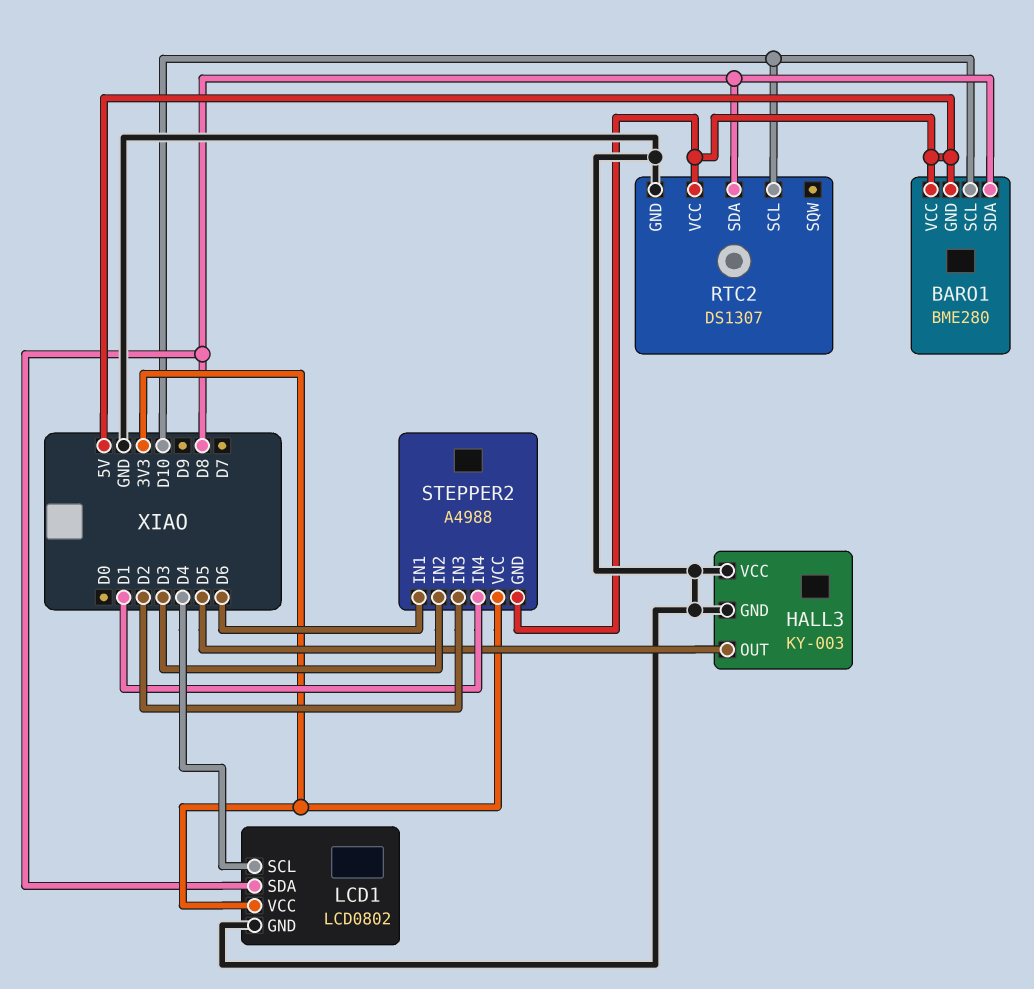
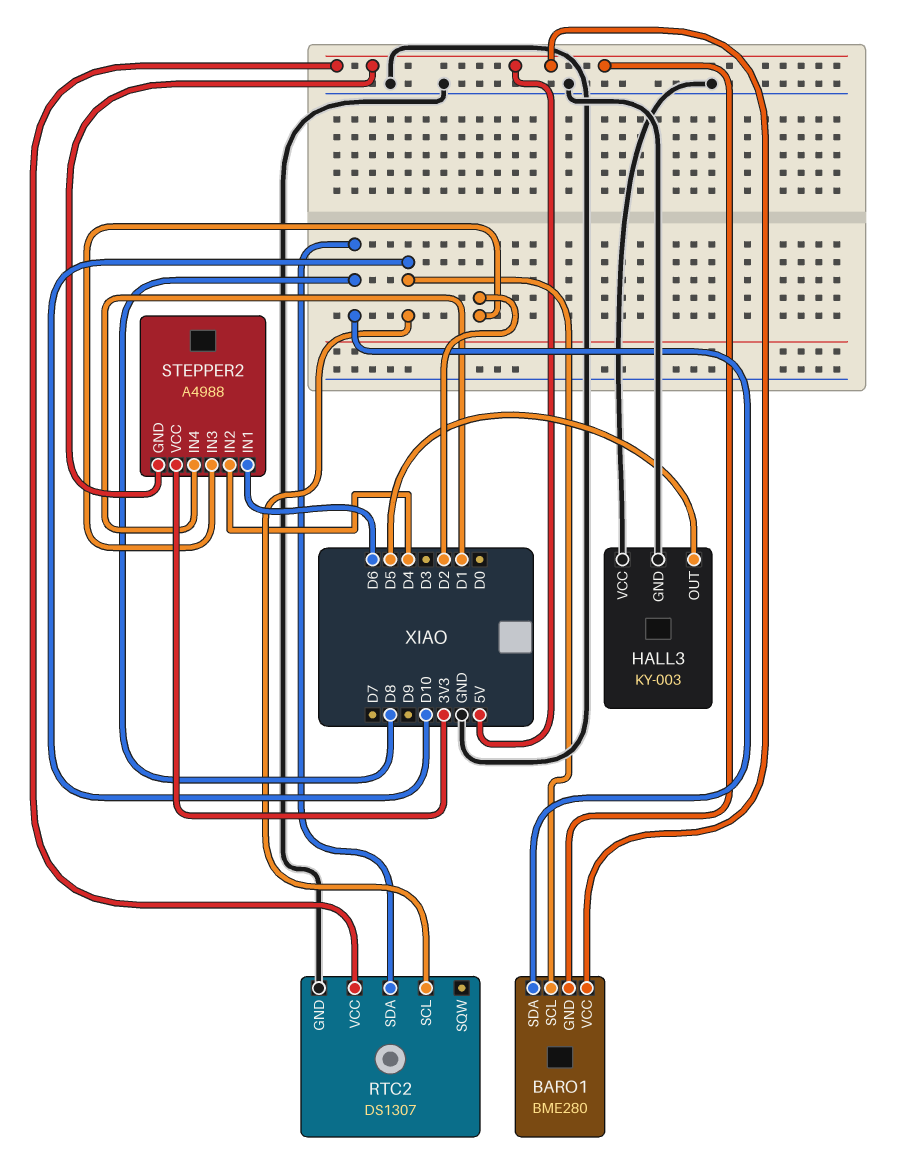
LCD1: LCD0802 -> none
LCD1 pin GND: GND -> none
LCD1 pin SCL: D4 -> none
LCD1 pin SDA: D8 -> none
LCD1 pin VCC: 3V3 -> none
STEPPER2 pin IN2: D3 -> D4

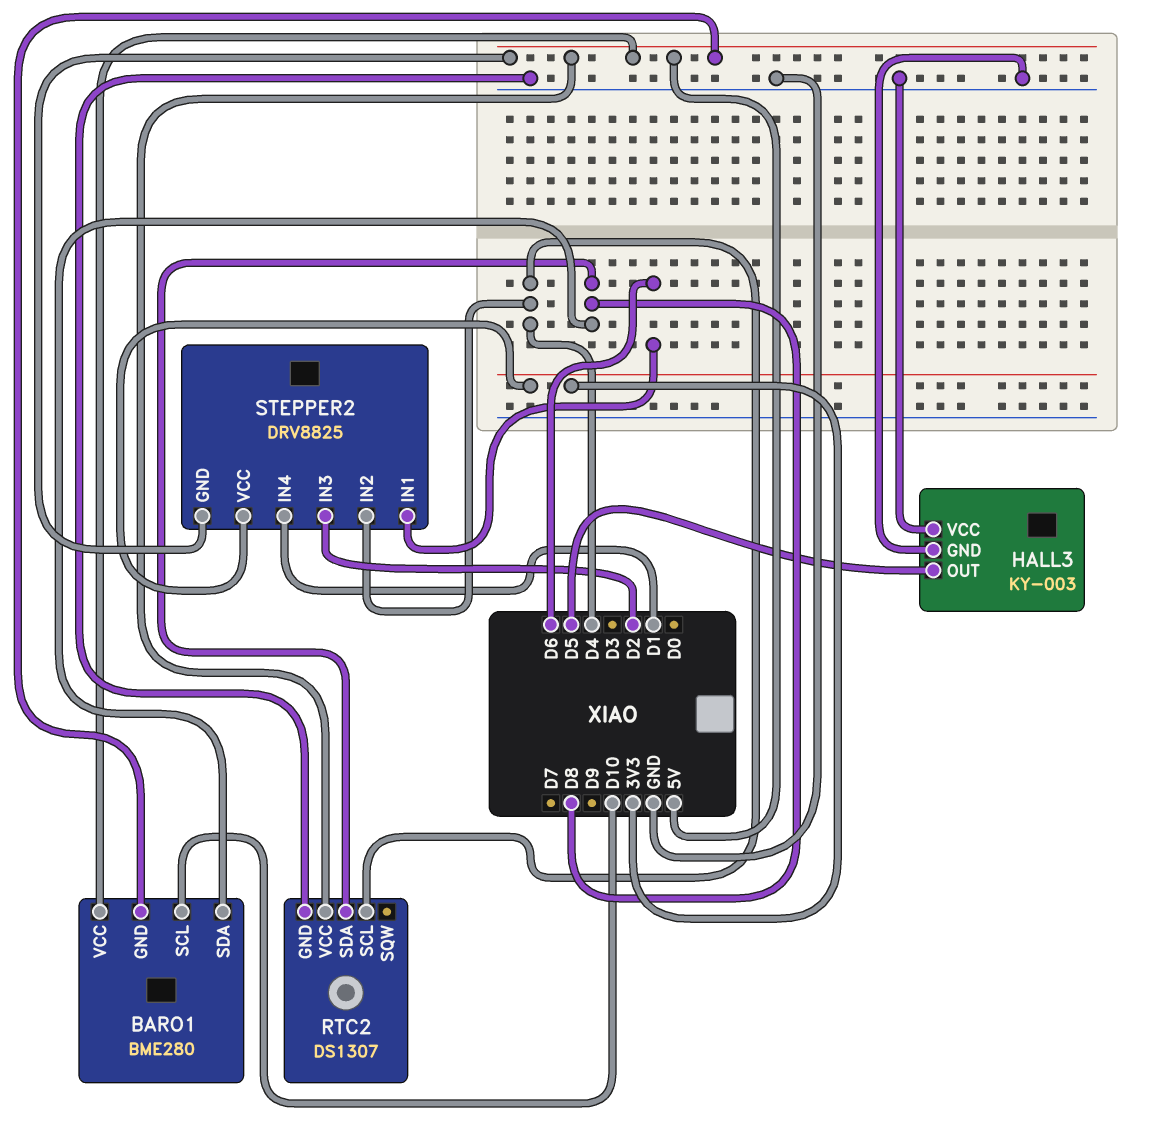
RTC2 pin SCL: D10 -> D4
STEPPER2: A4988 -> DRV8825

